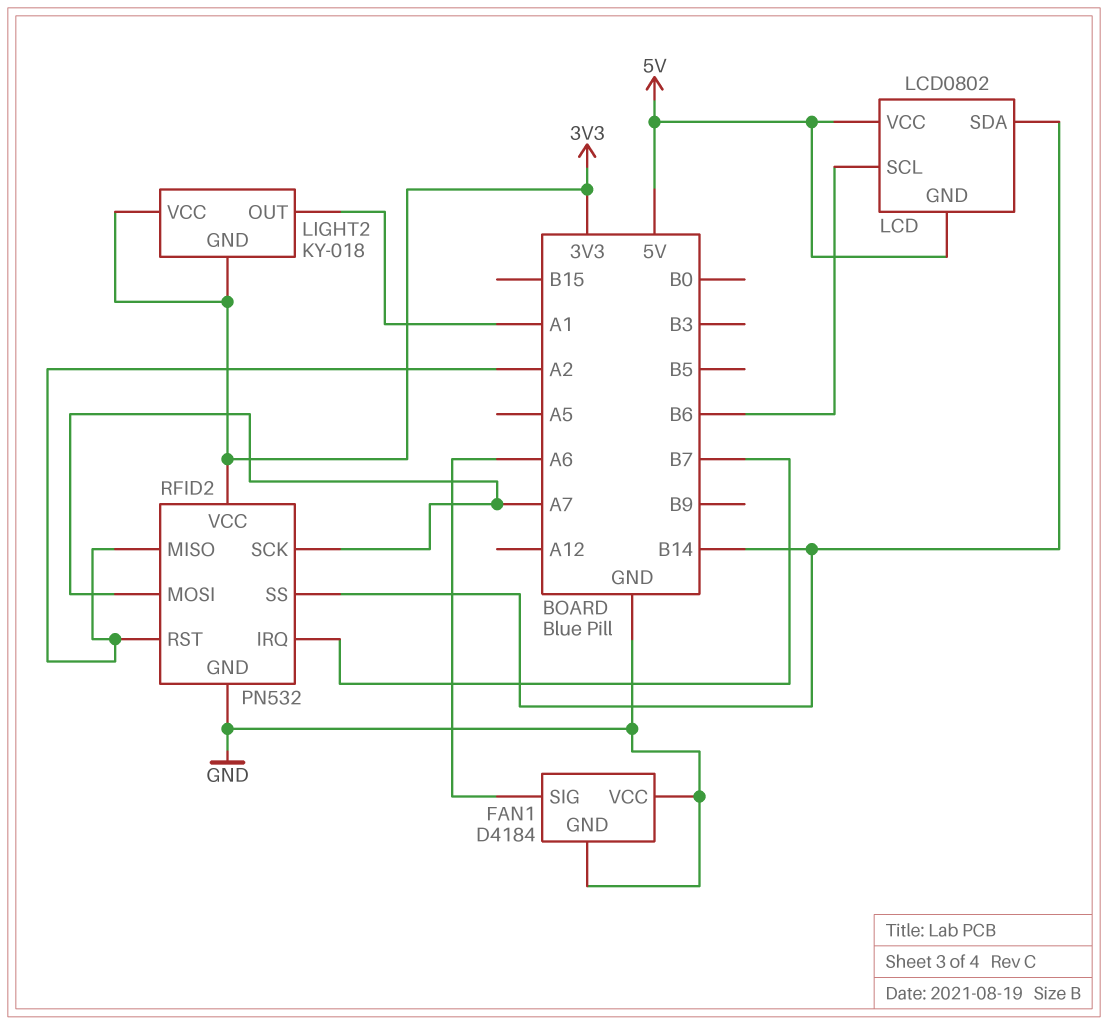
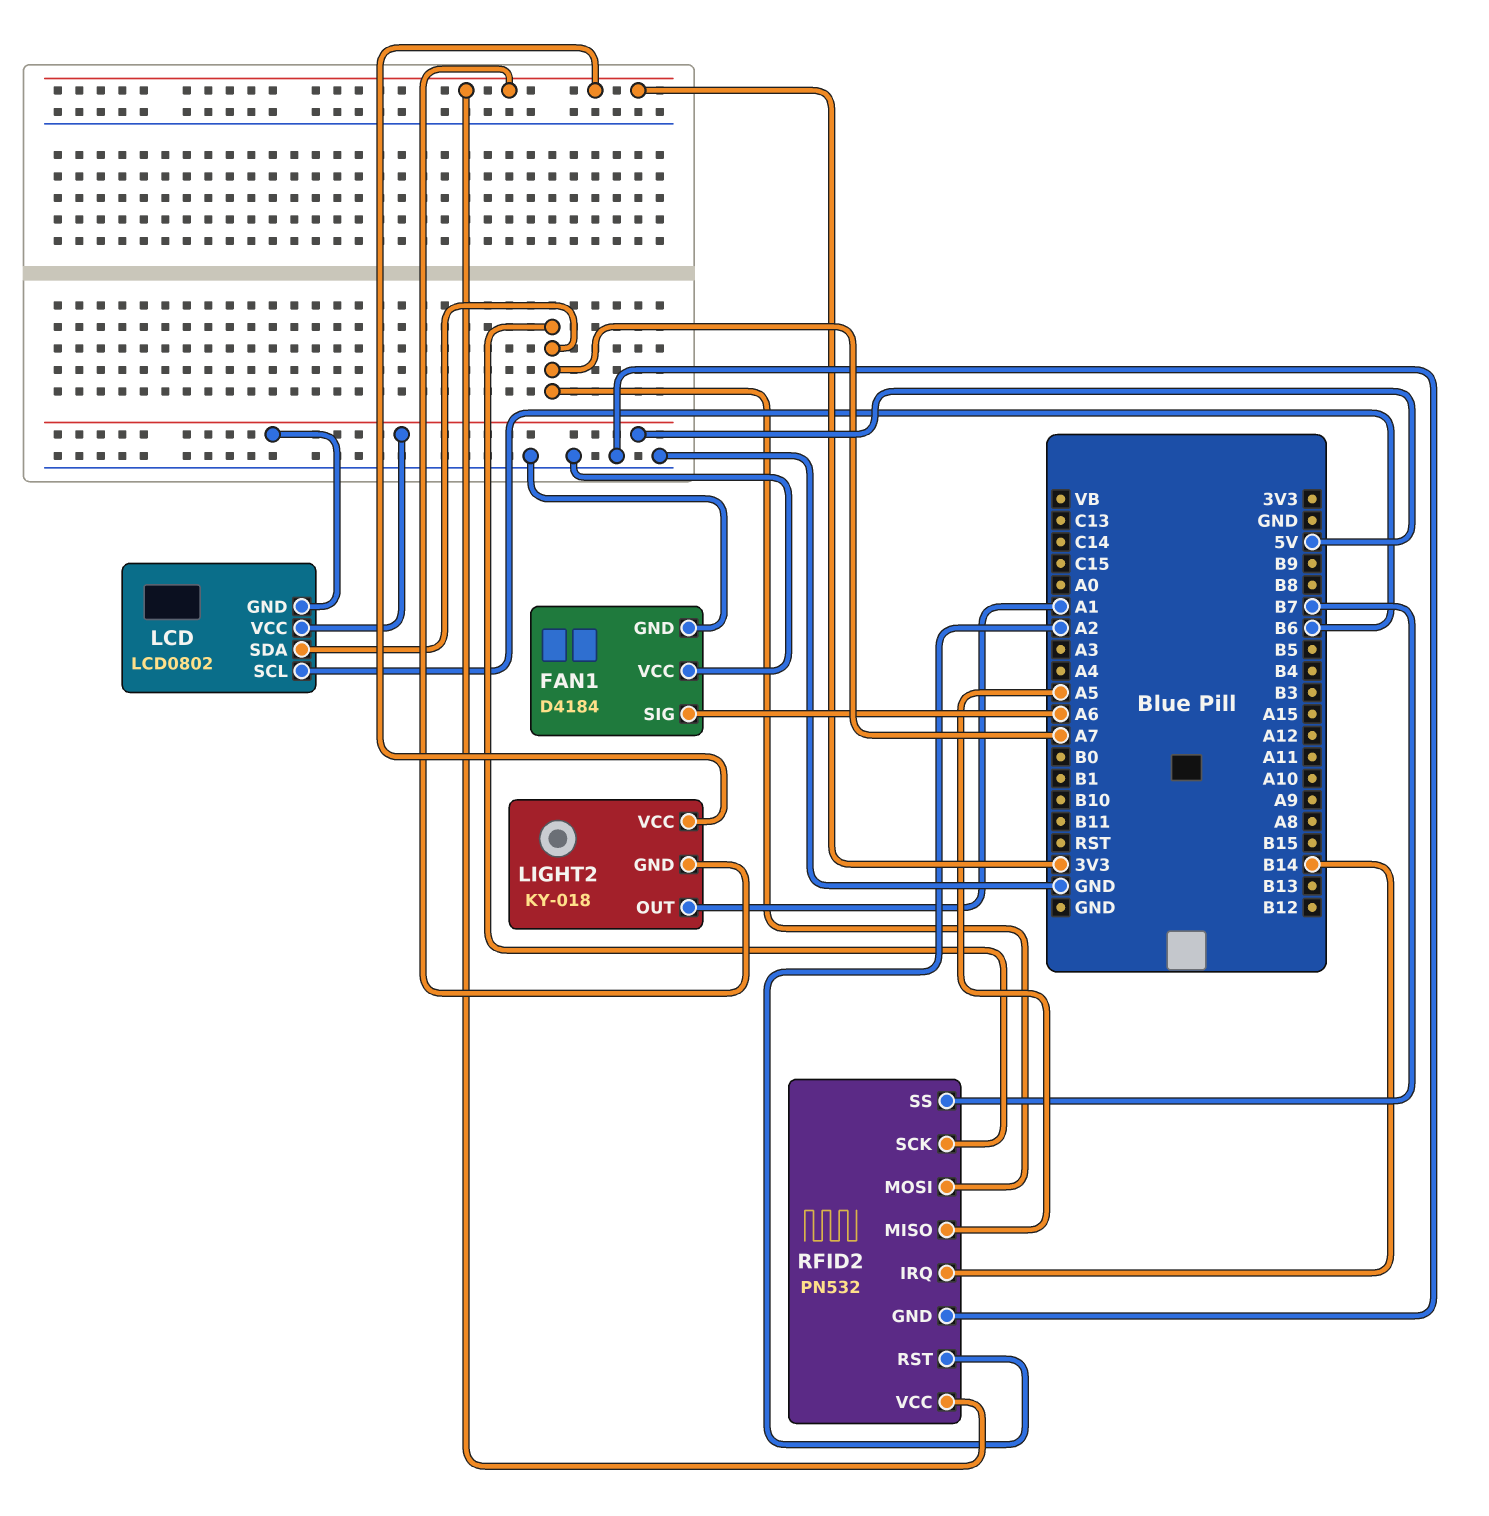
LCD pin SDA: B14 -> A7
RFID2 pin IRQ: B7 -> B14
RFID2 pin MISO: A2 -> A5
RFID2 pin SS: B14 -> B7

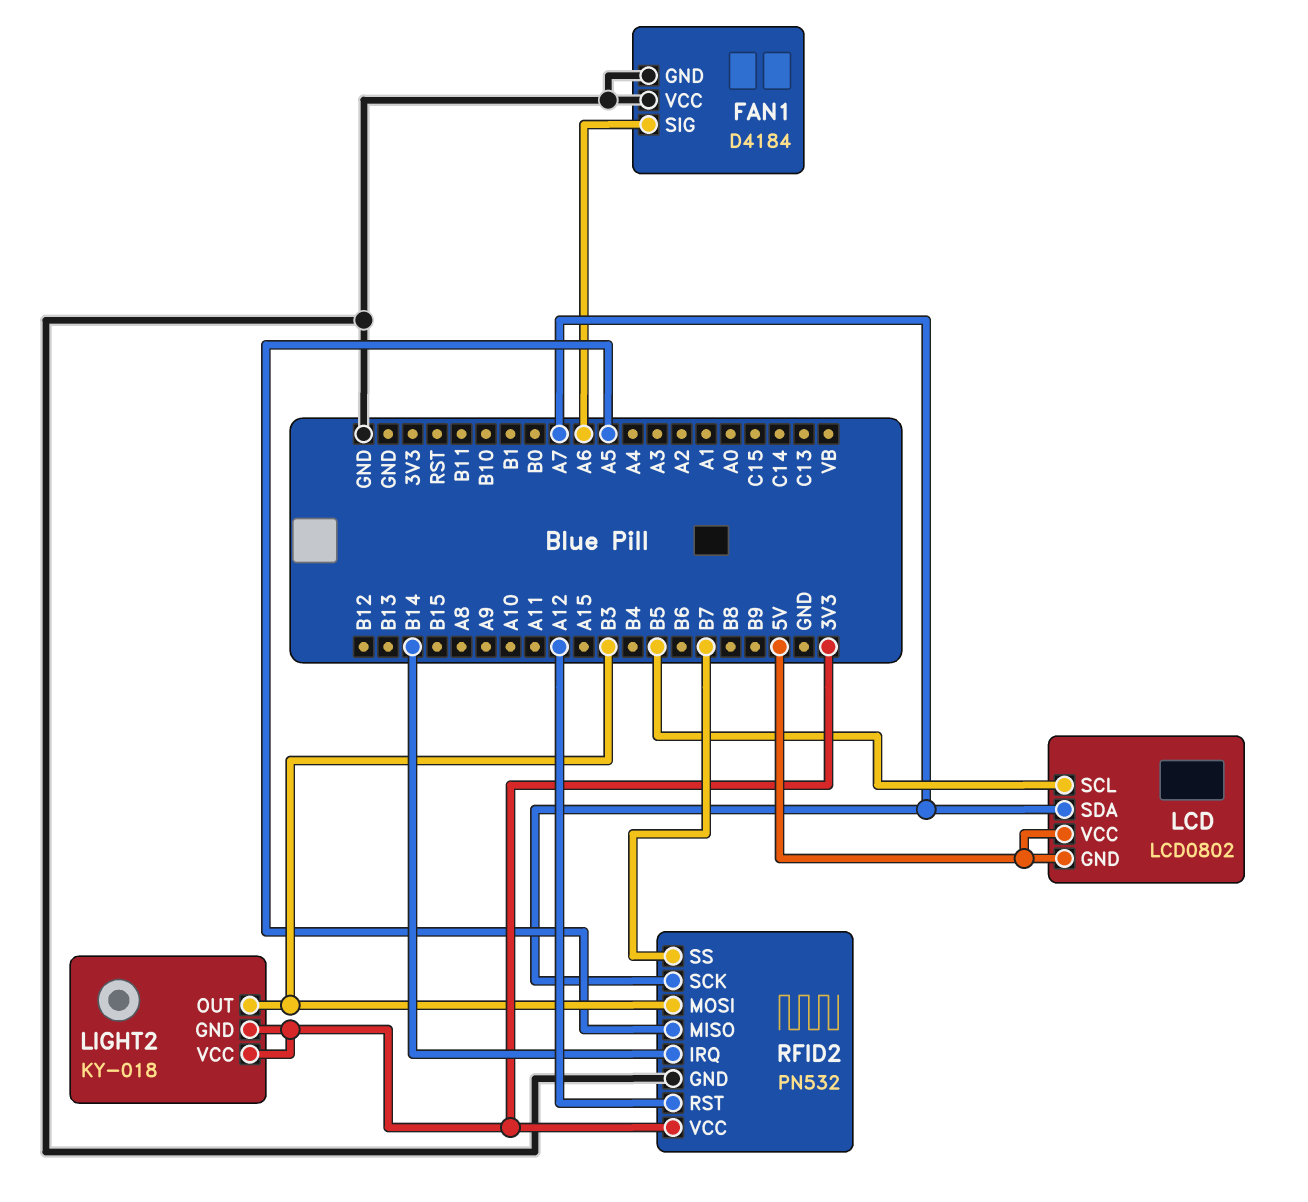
LCD pin SCL: B6 -> B5
LIGHT2 pin OUT: A1 -> B3
RFID2 pin MOSI: A7 -> B3
RFID2 pin RST: A2 -> A12

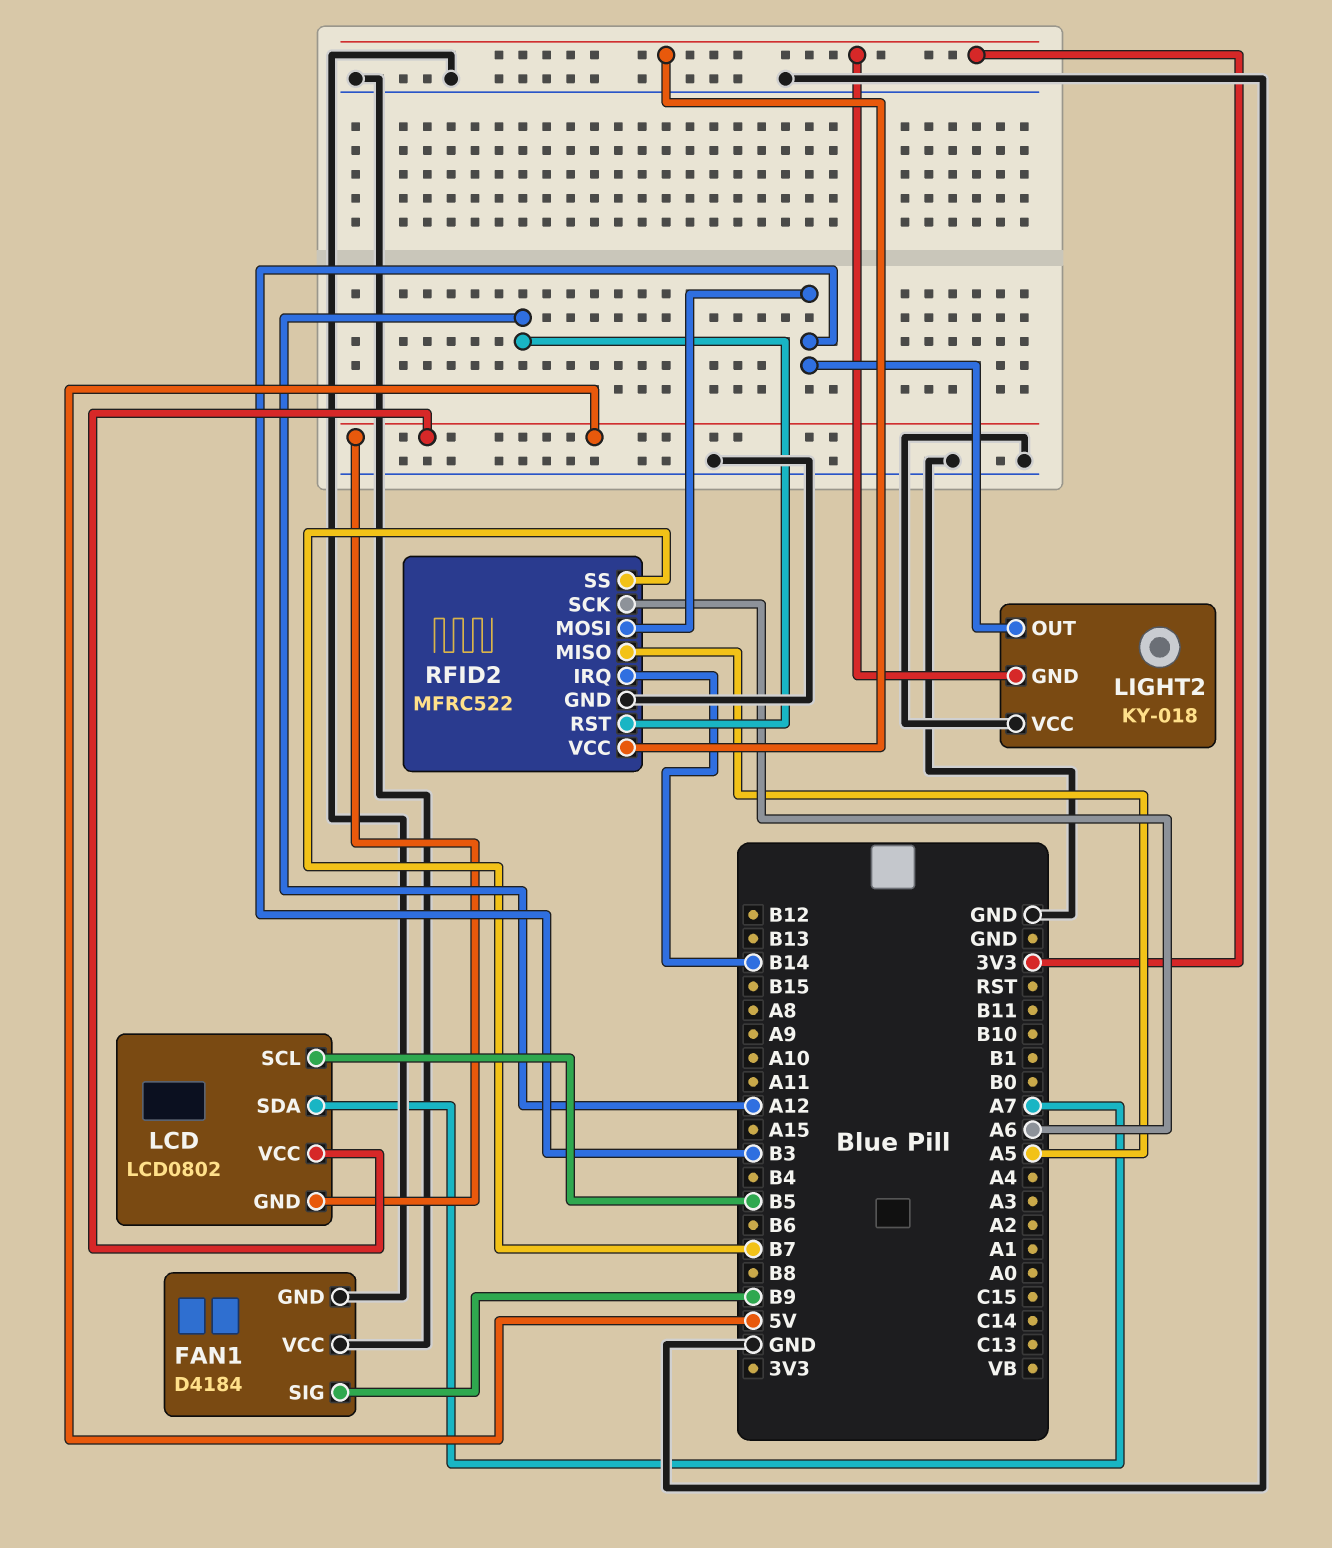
FAN1 pin SIG: A6 -> B9
LIGHT2 pin VCC: 3V3 -> GND
RFID2: PN532 -> MFRC522
RFID2 pin SCK: A7 -> A6

